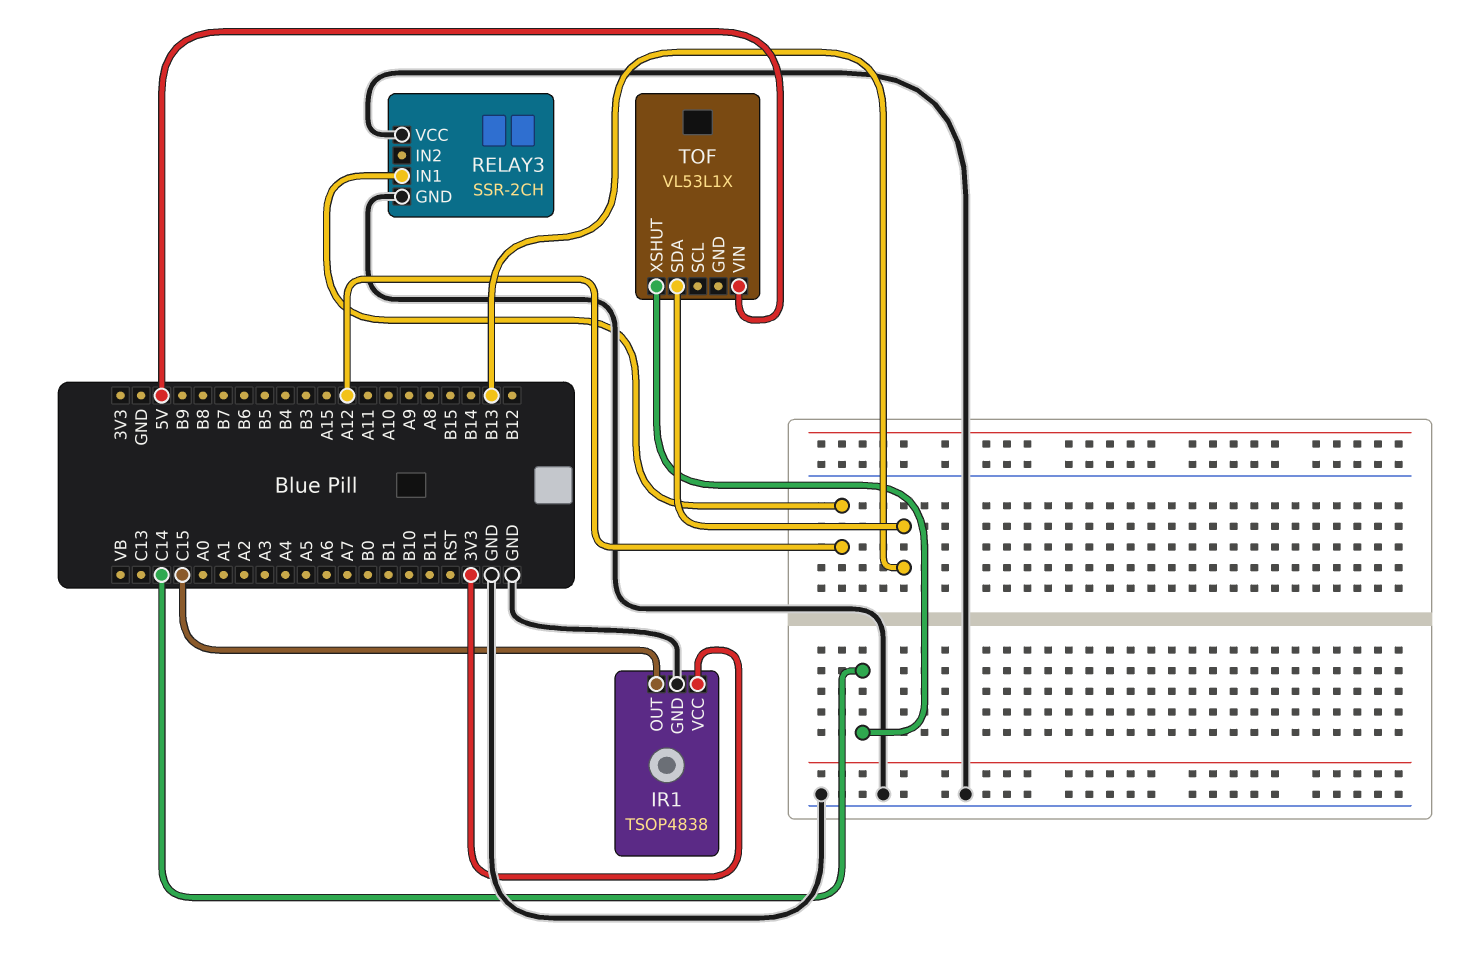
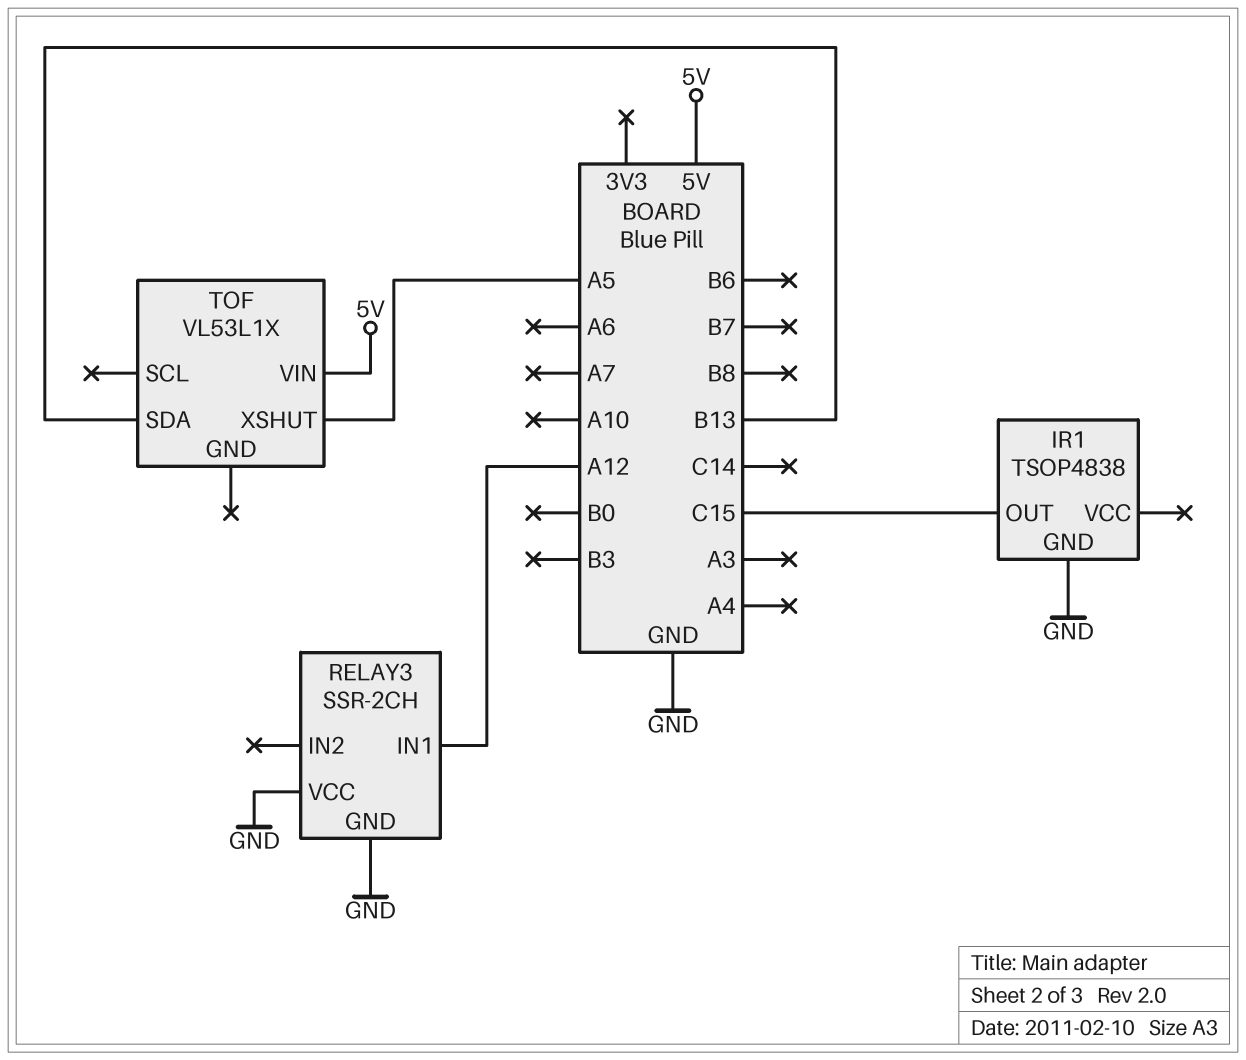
IR1 pin VCC: 3V3 -> none
TOF pin XSHUT: C14 -> A5

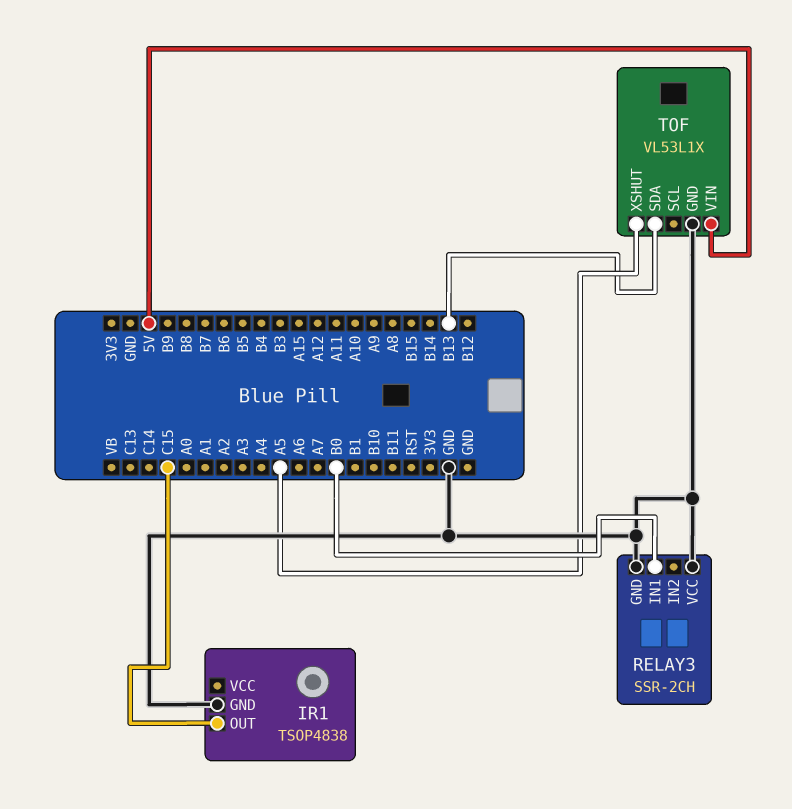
RELAY3 pin IN1: A12 -> B0
TOF pin GND: none -> GND

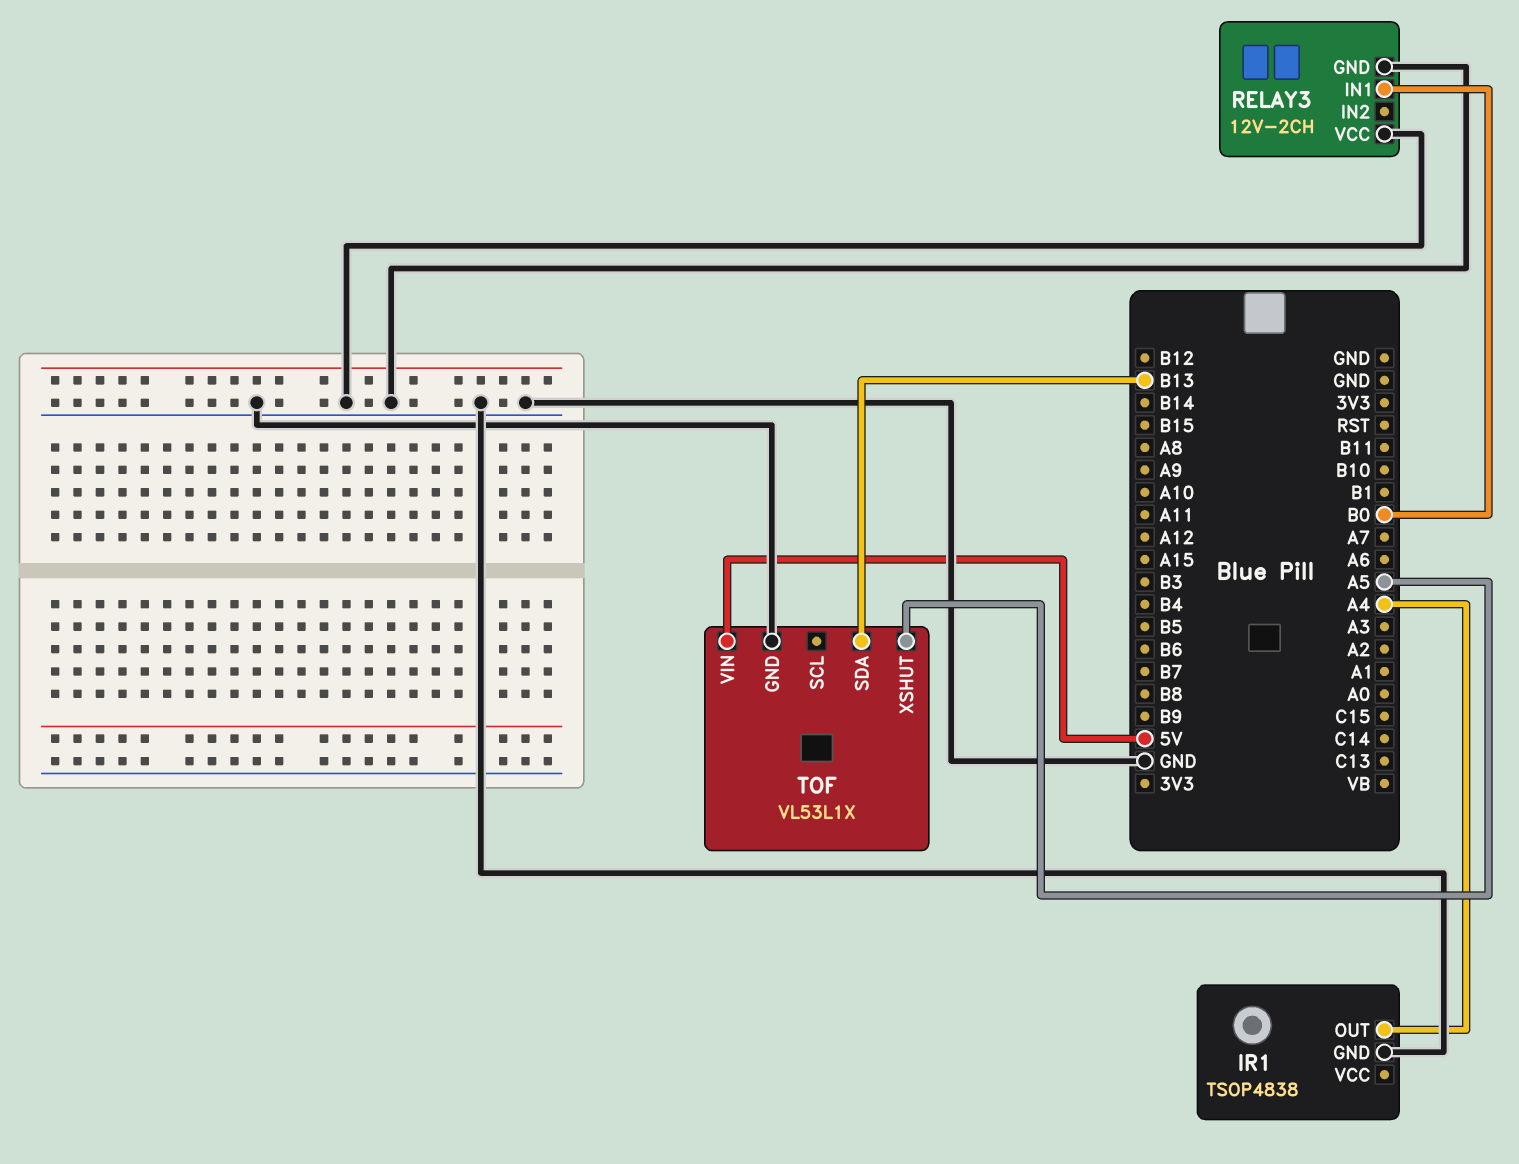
IR1 pin OUT: C15 -> A4
RELAY3: SSR-2CH -> 12V-2CH

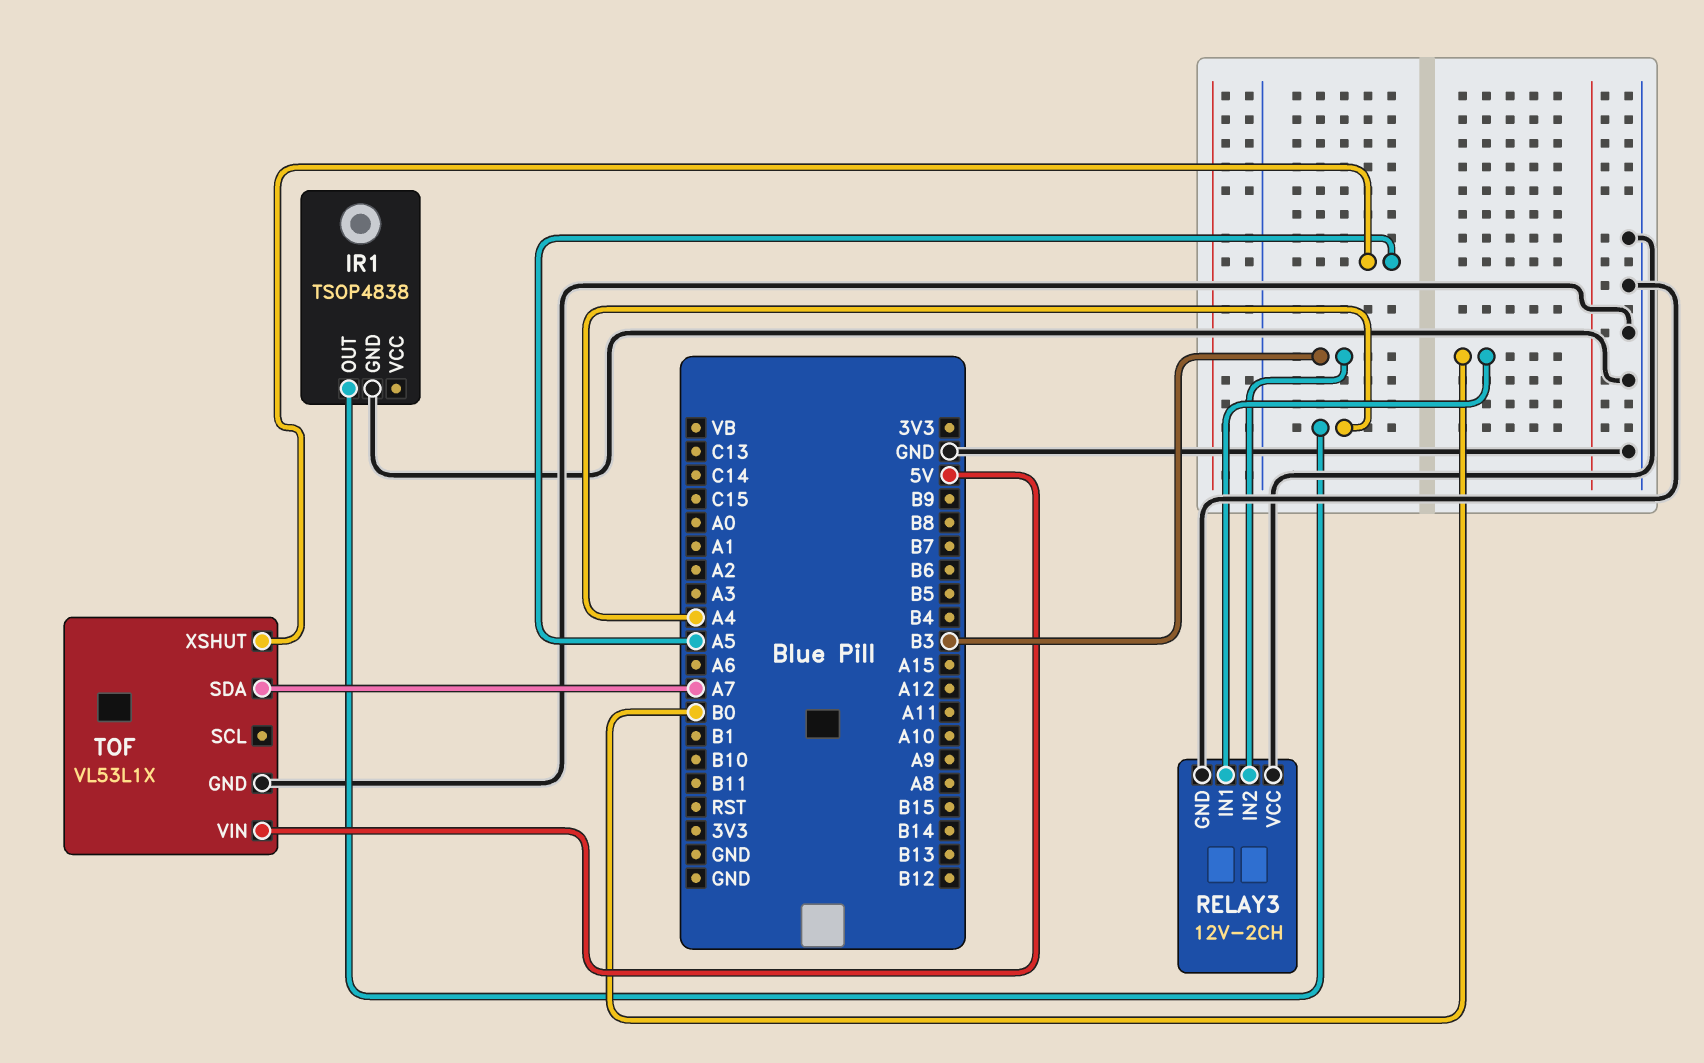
RELAY3 pin IN2: none -> B3
TOF pin SDA: B13 -> A7

